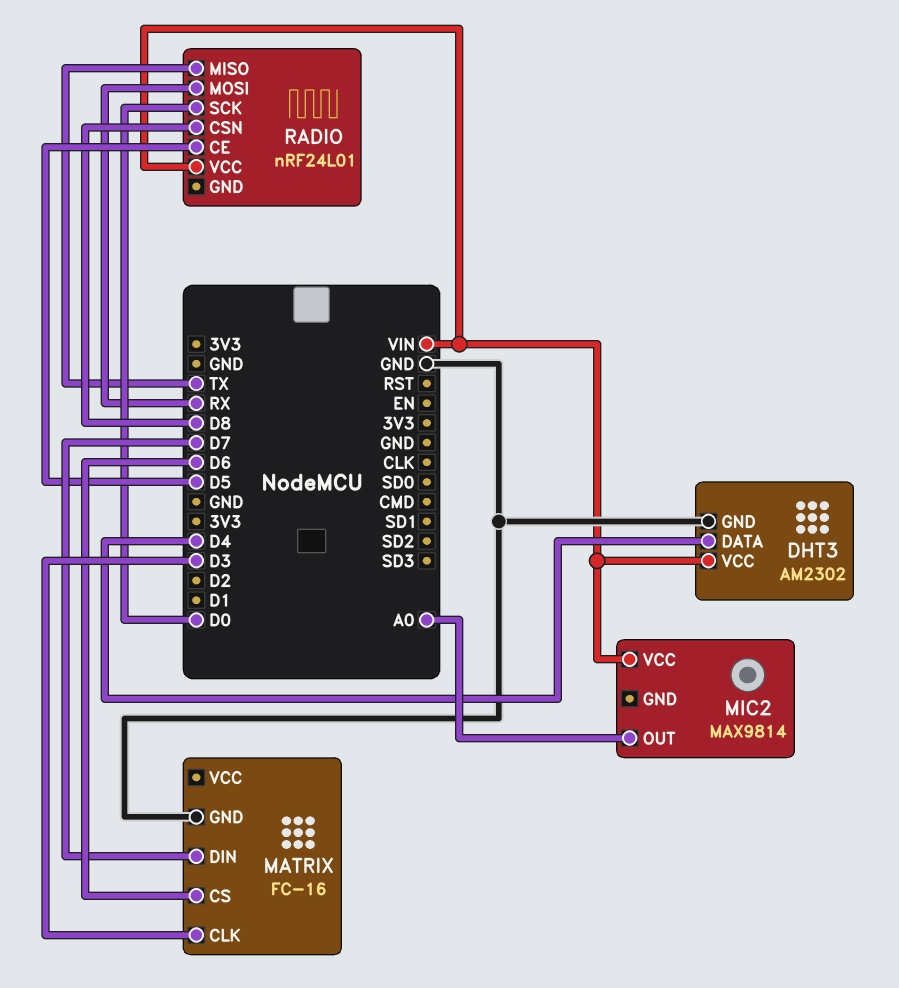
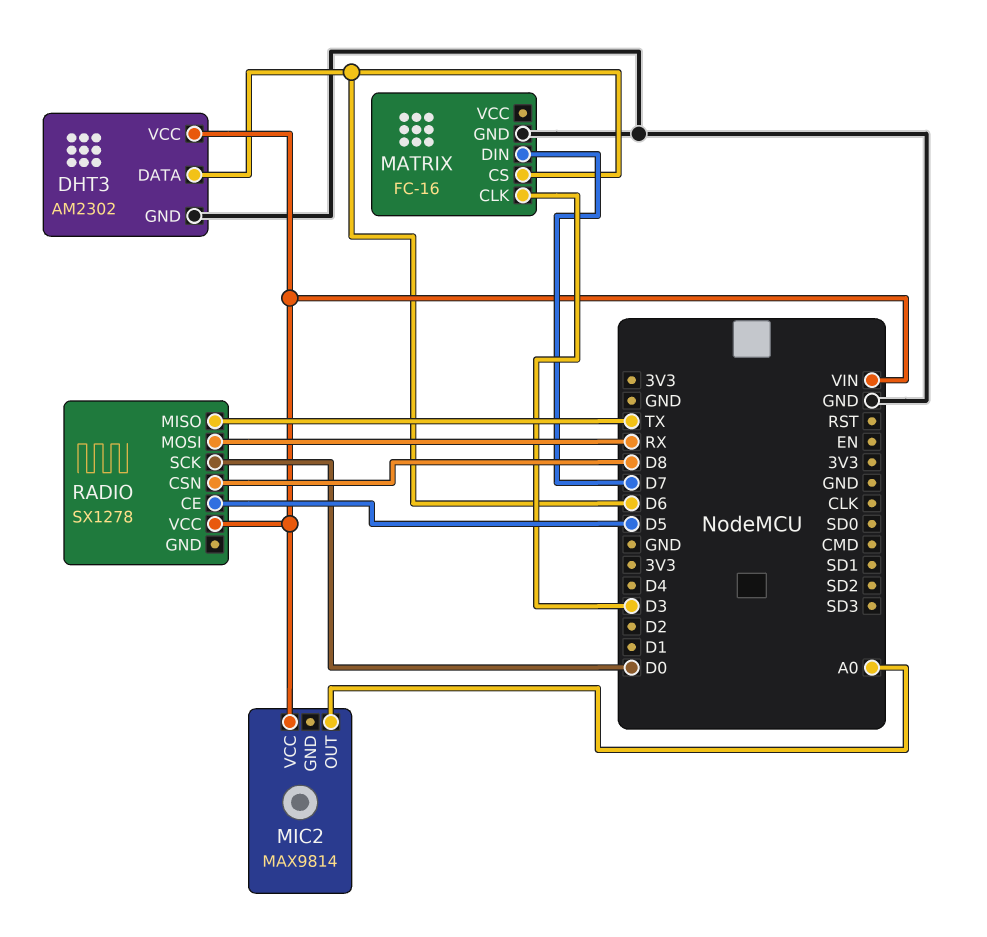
DHT3 pin DATA: D4 -> D6
RADIO: nRF24L01 -> SX1278

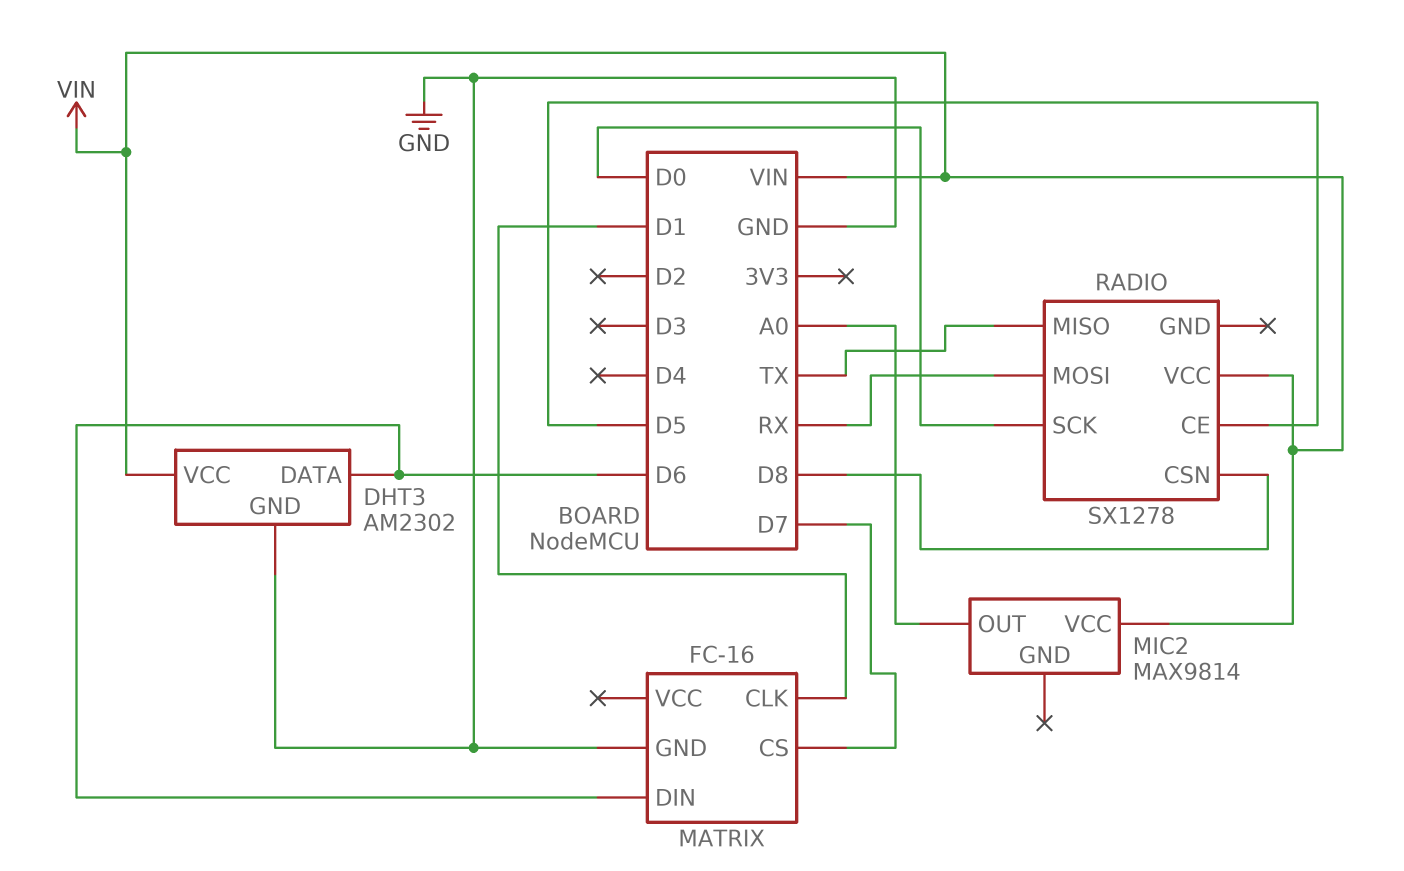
MATRIX pin CLK: D3 -> D1
MATRIX pin CS: D6 -> D7
MATRIX pin DIN: D7 -> D6

